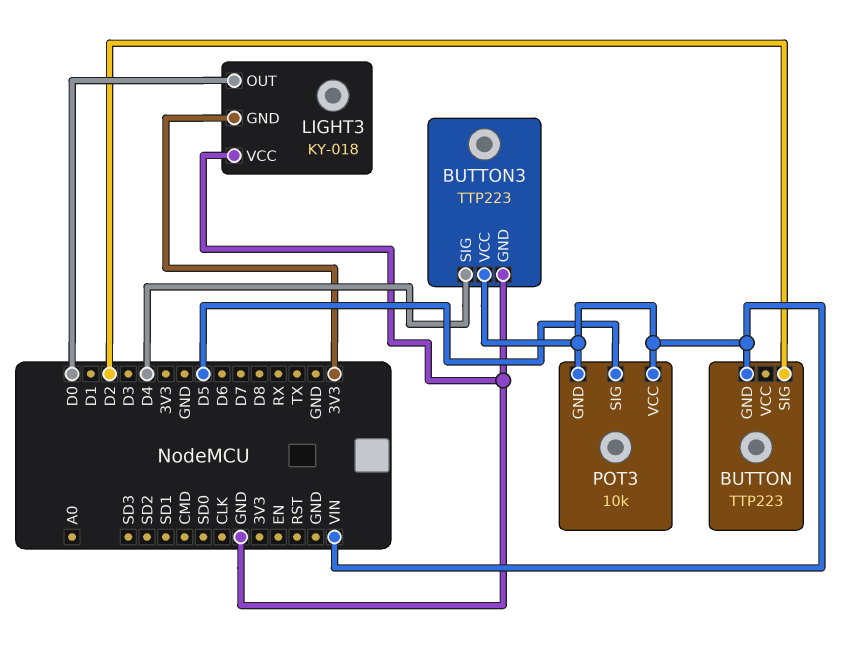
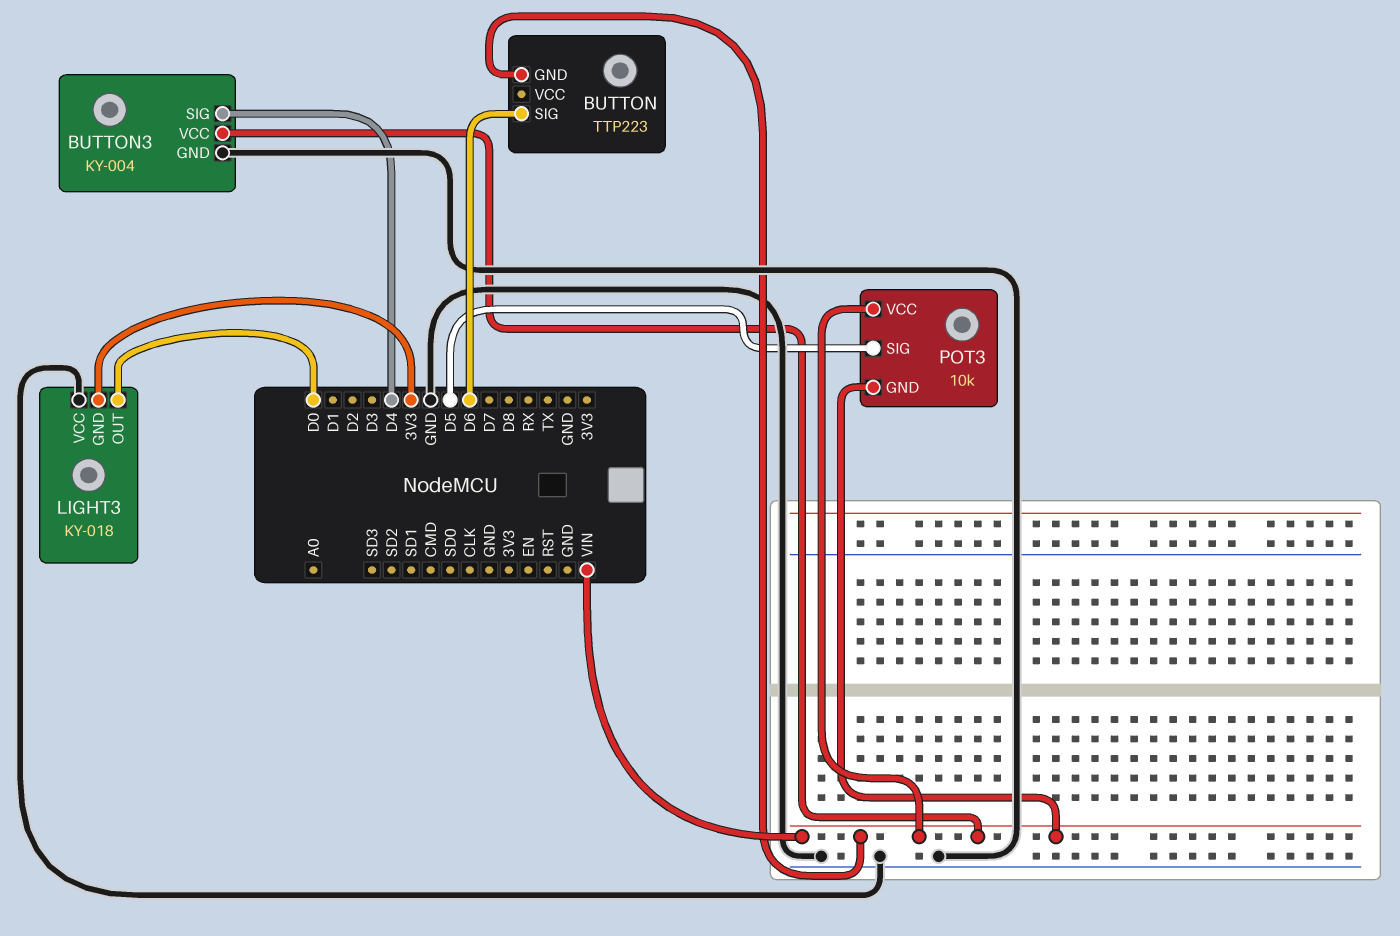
BUTTON pin SIG: D2 -> D6
BUTTON3: TTP223 -> KY-004

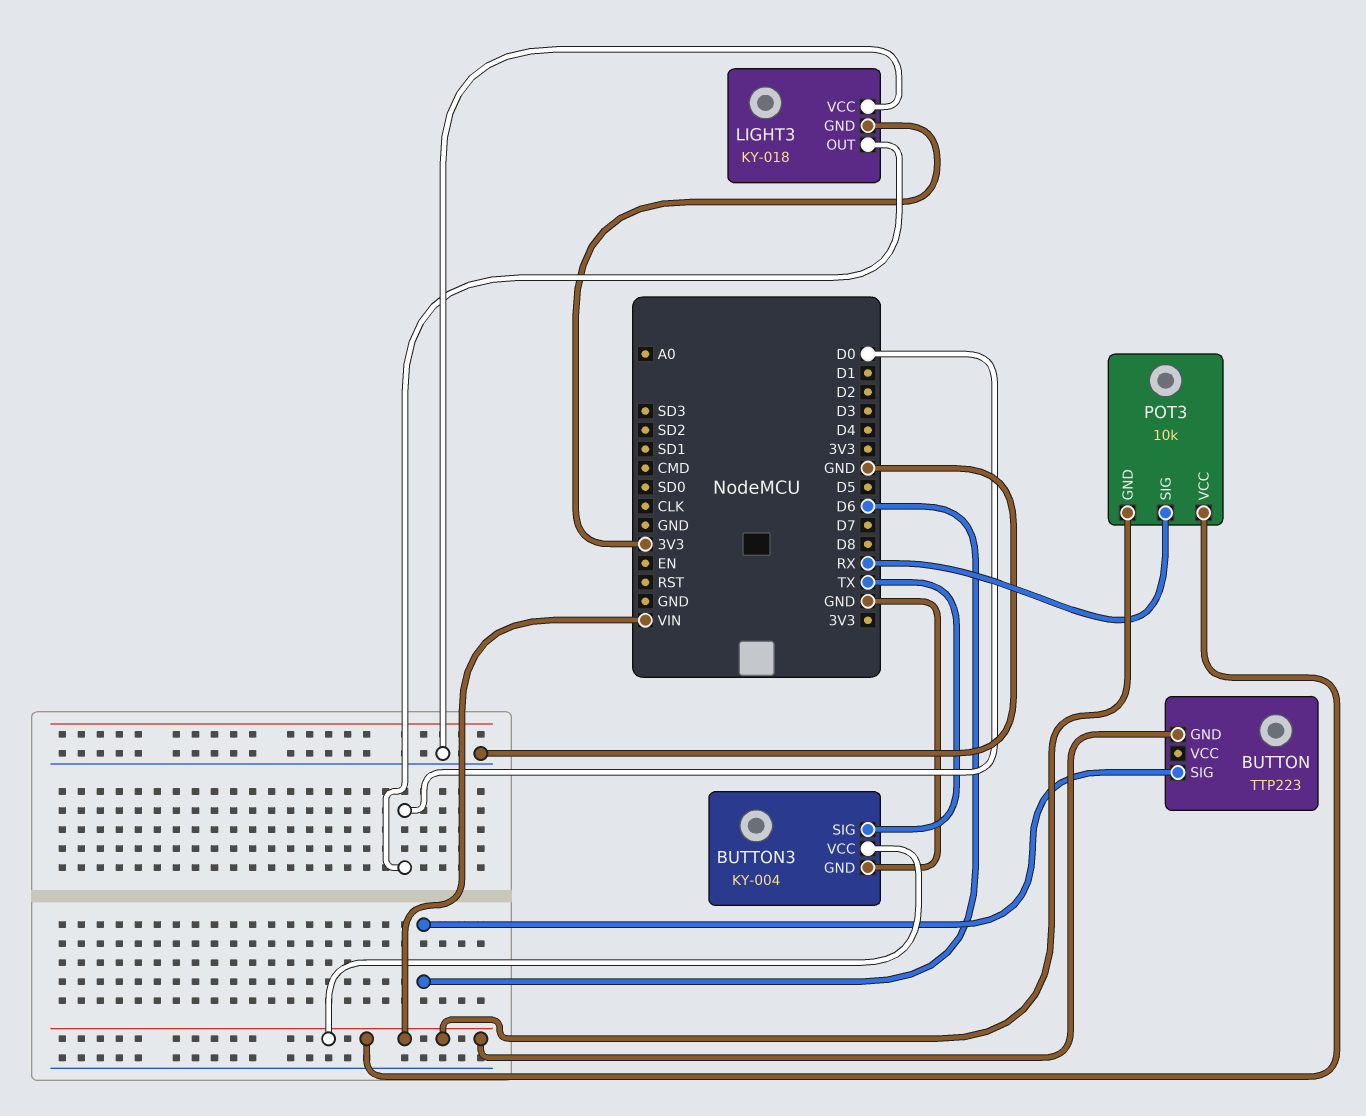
BUTTON3 pin SIG: D4 -> TX
POT3 pin SIG: D5 -> RX

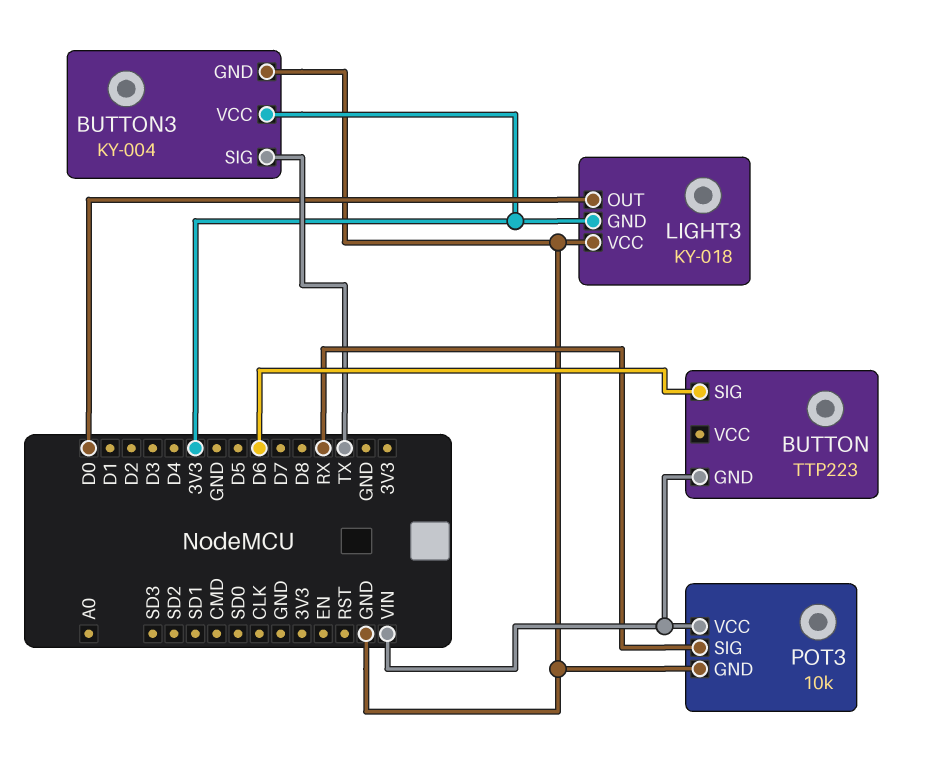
BUTTON3 pin VCC: VIN -> 3V3
POT3 pin GND: VIN -> GND

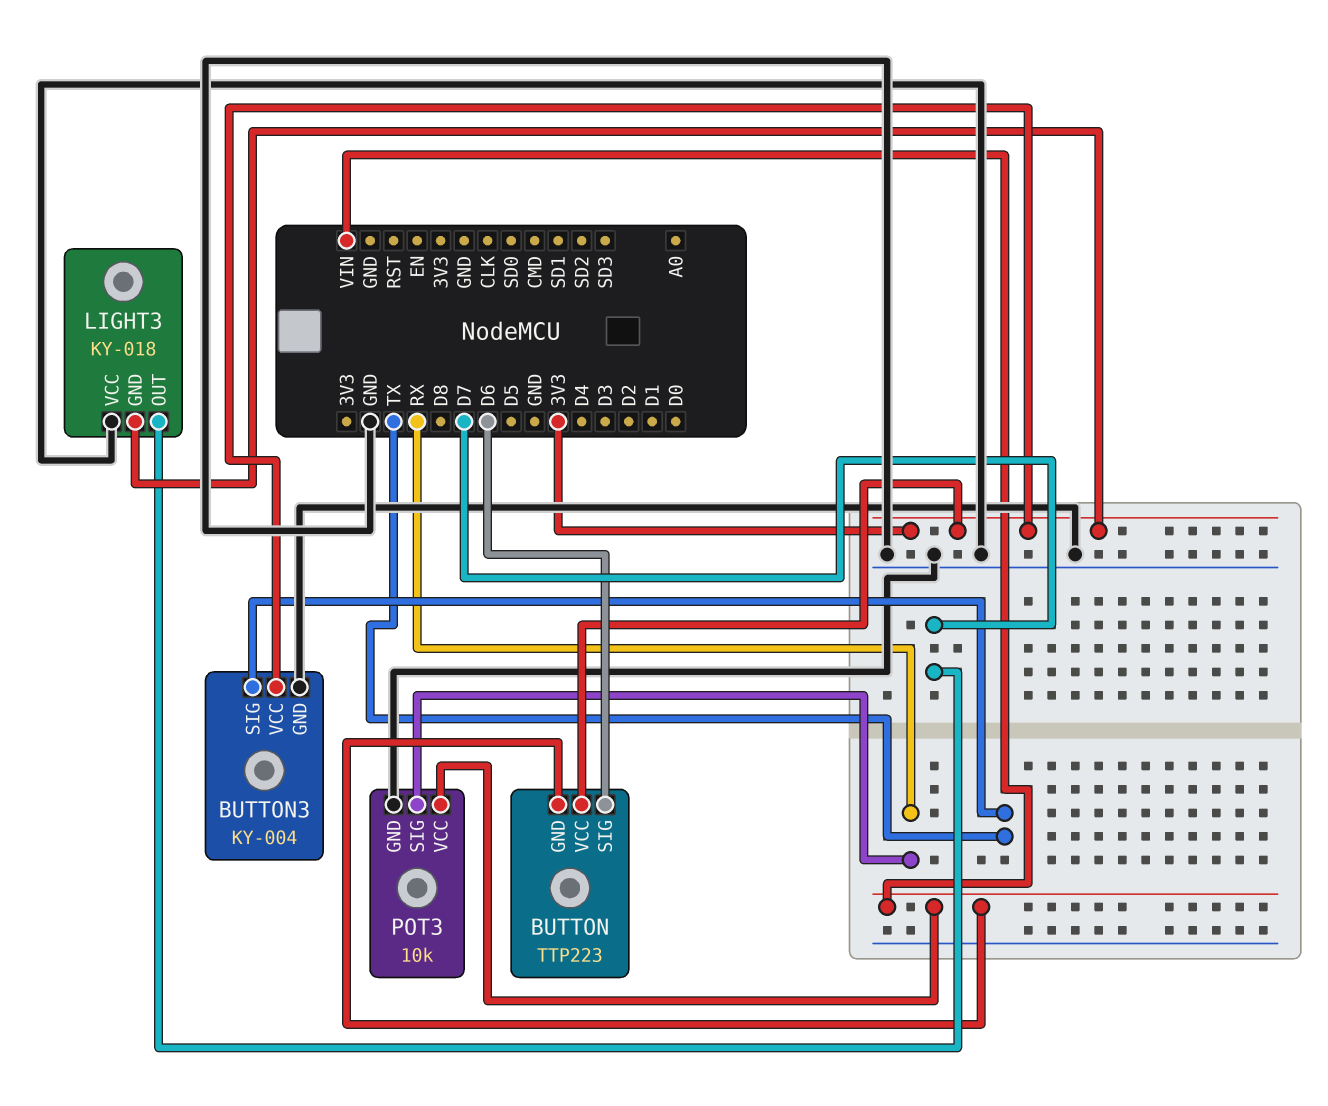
BUTTON pin VCC: none -> 3V3
LIGHT3 pin OUT: D0 -> D7

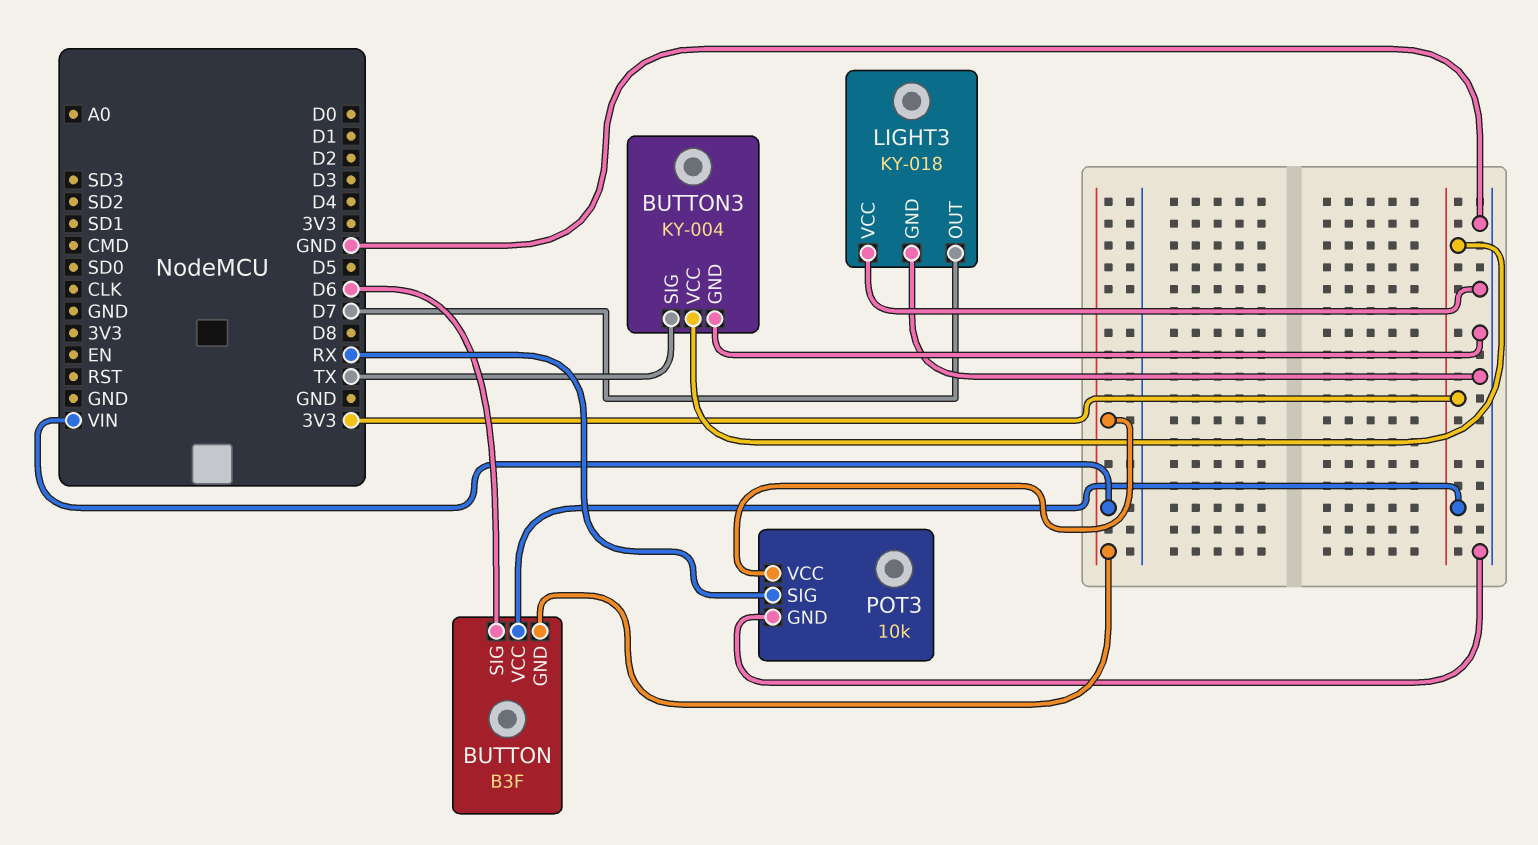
BUTTON: TTP223 -> B3F
LIGHT3 pin GND: 3V3 -> GND

